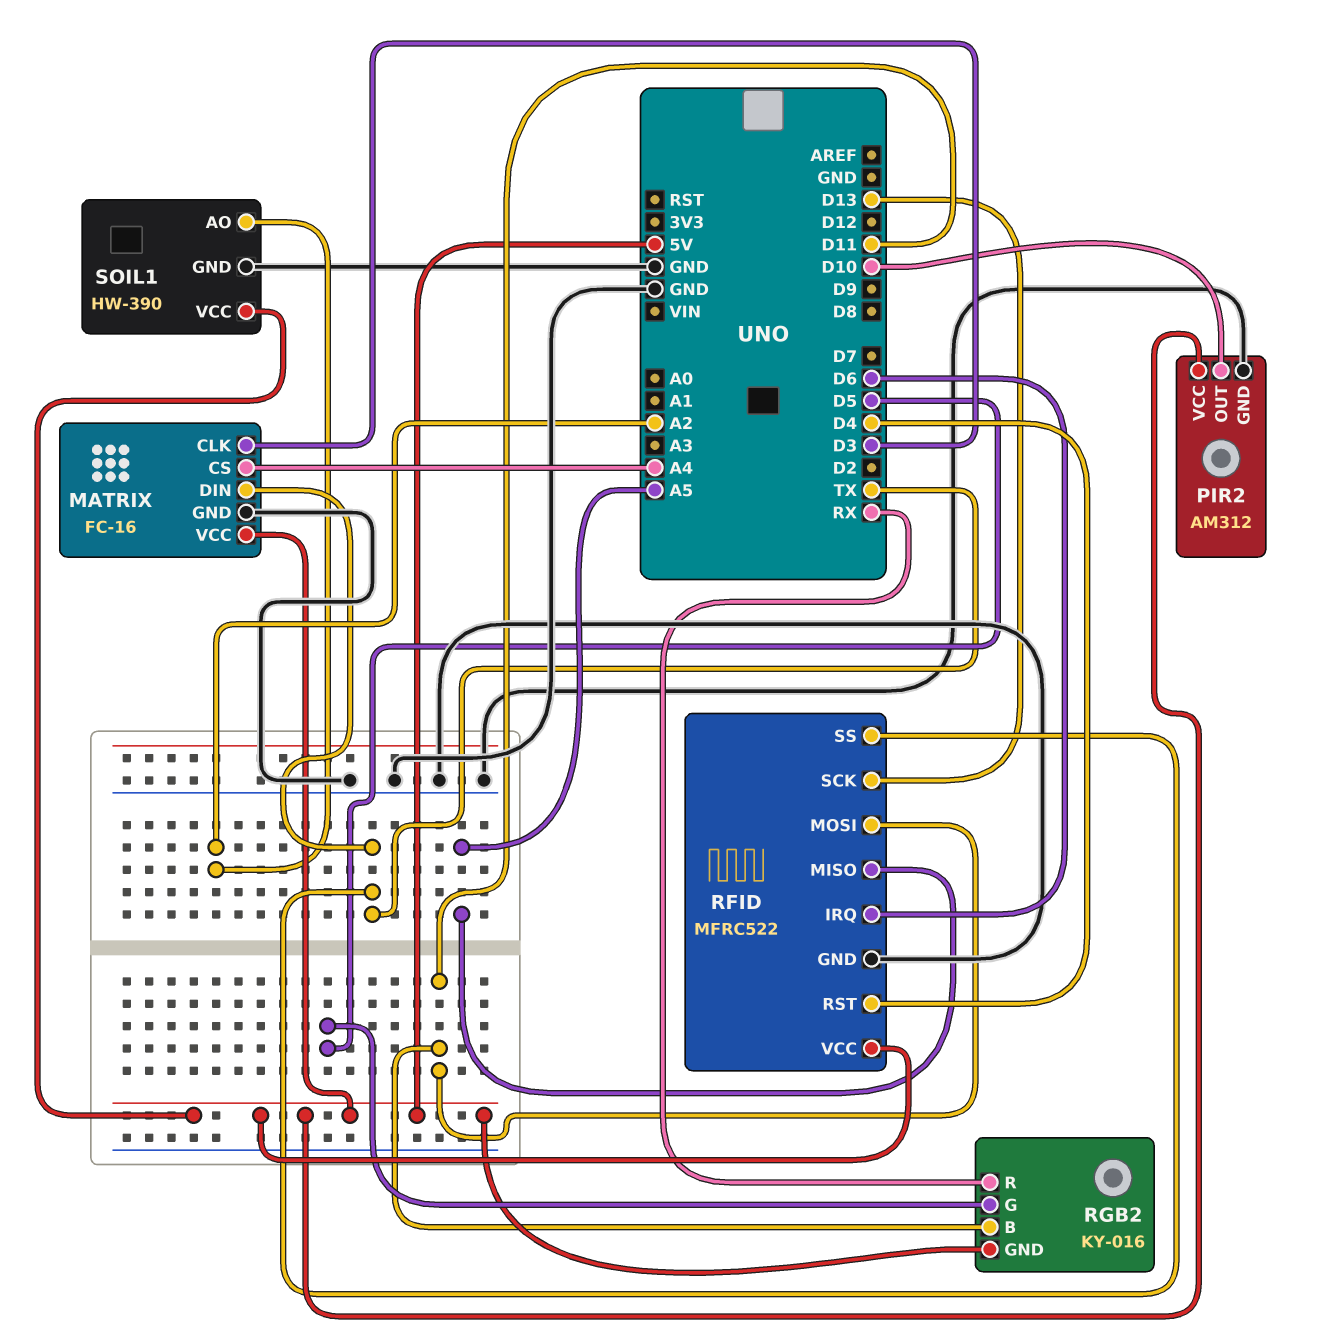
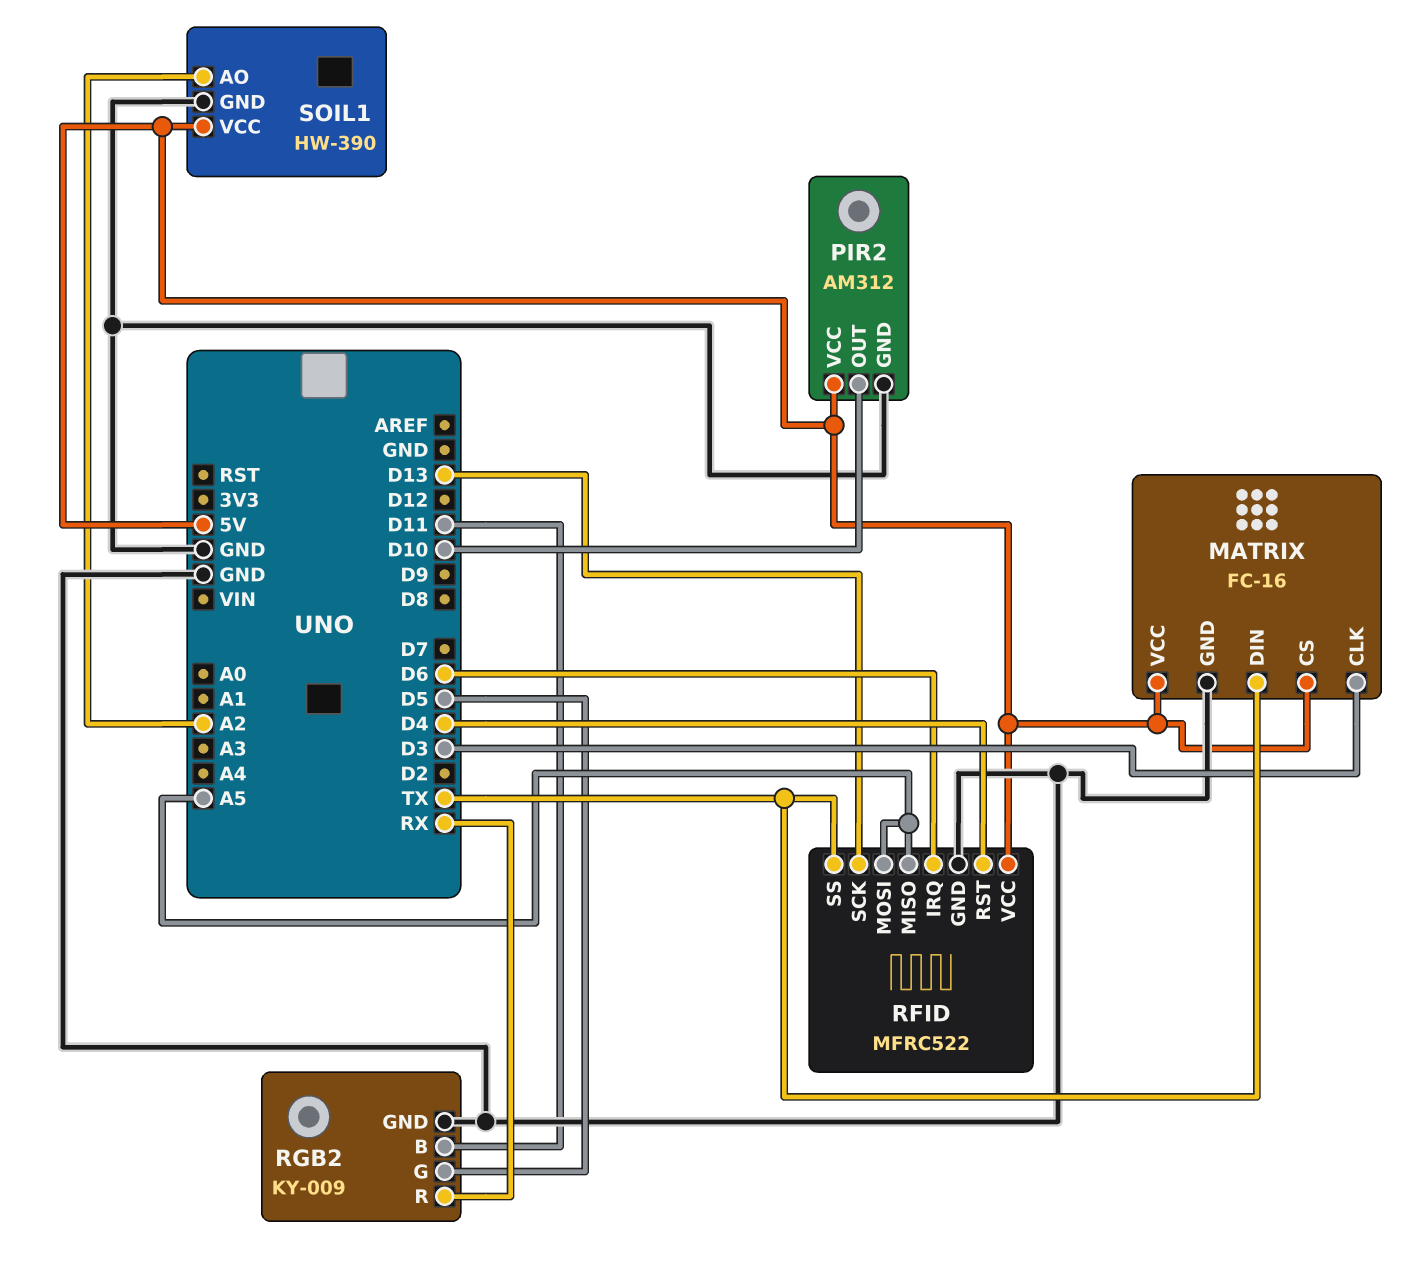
MATRIX pin CS: A4 -> 5V
RFID pin MOSI: D11 -> A5
RGB2: KY-016 -> KY-009
RGB2 pin GND: 5V -> GND

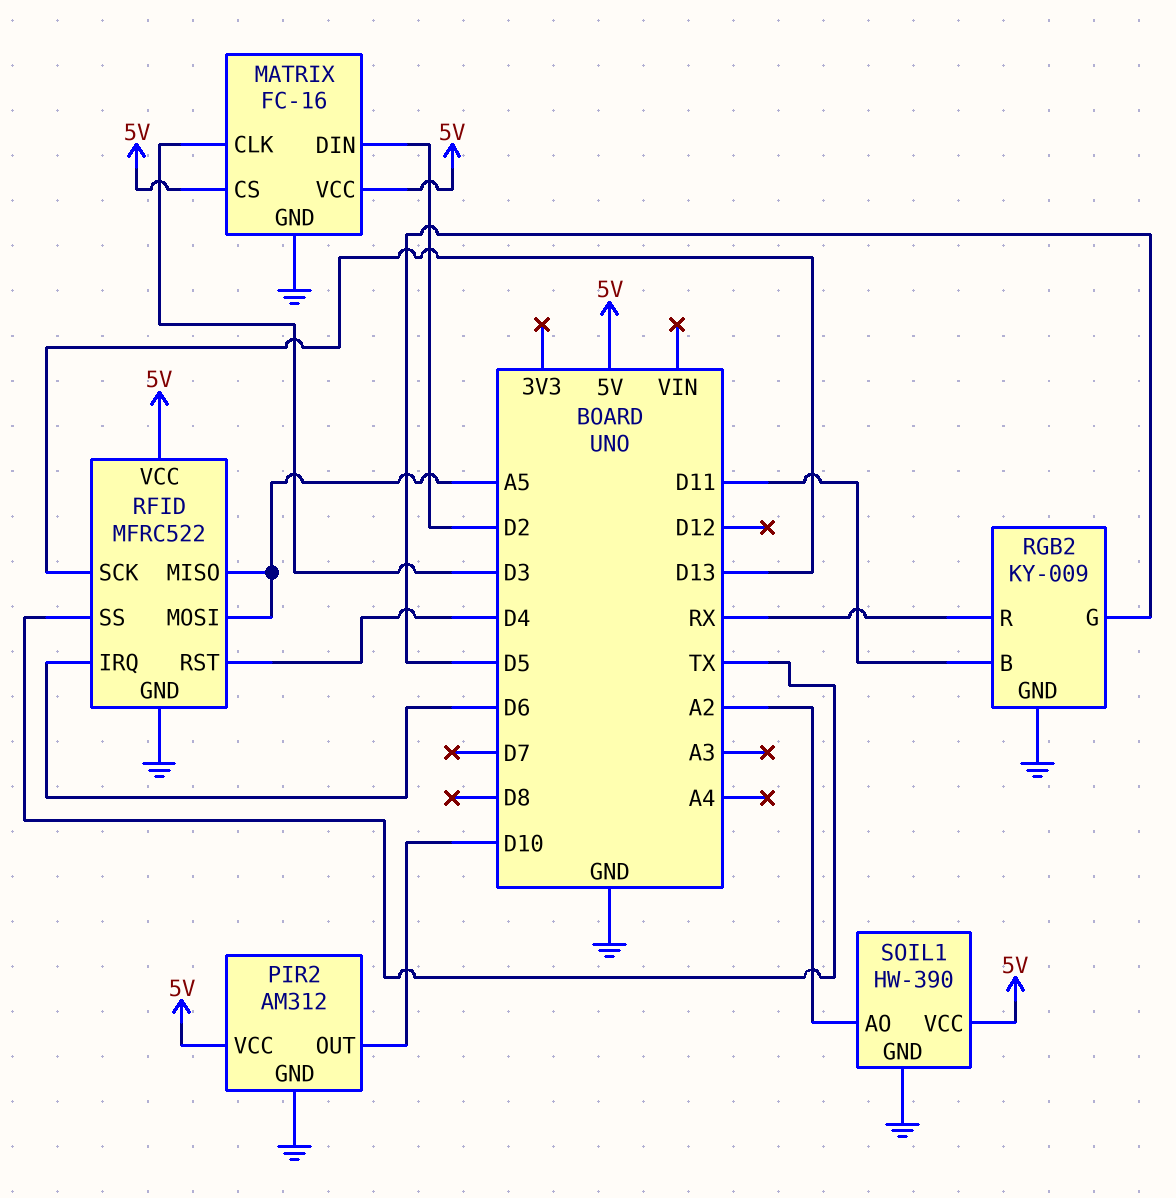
MATRIX pin DIN: TX -> D2

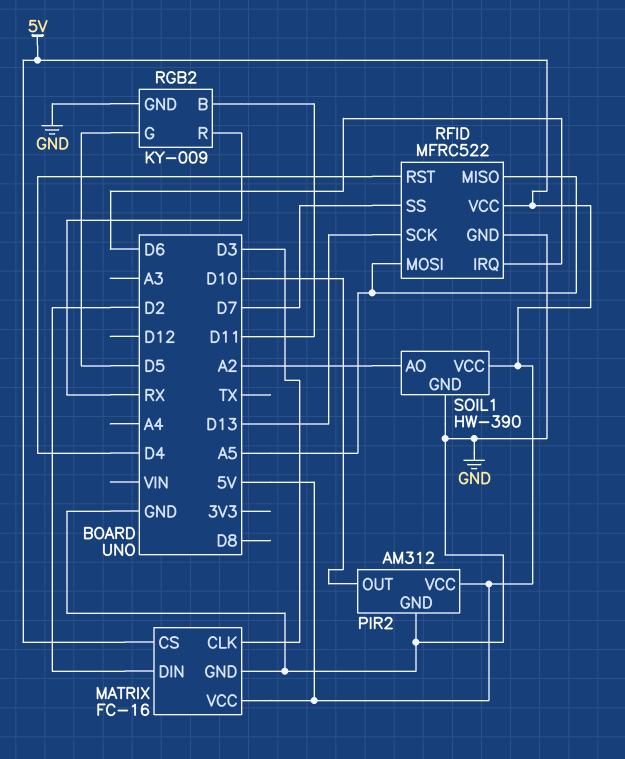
RFID pin SS: TX -> D7

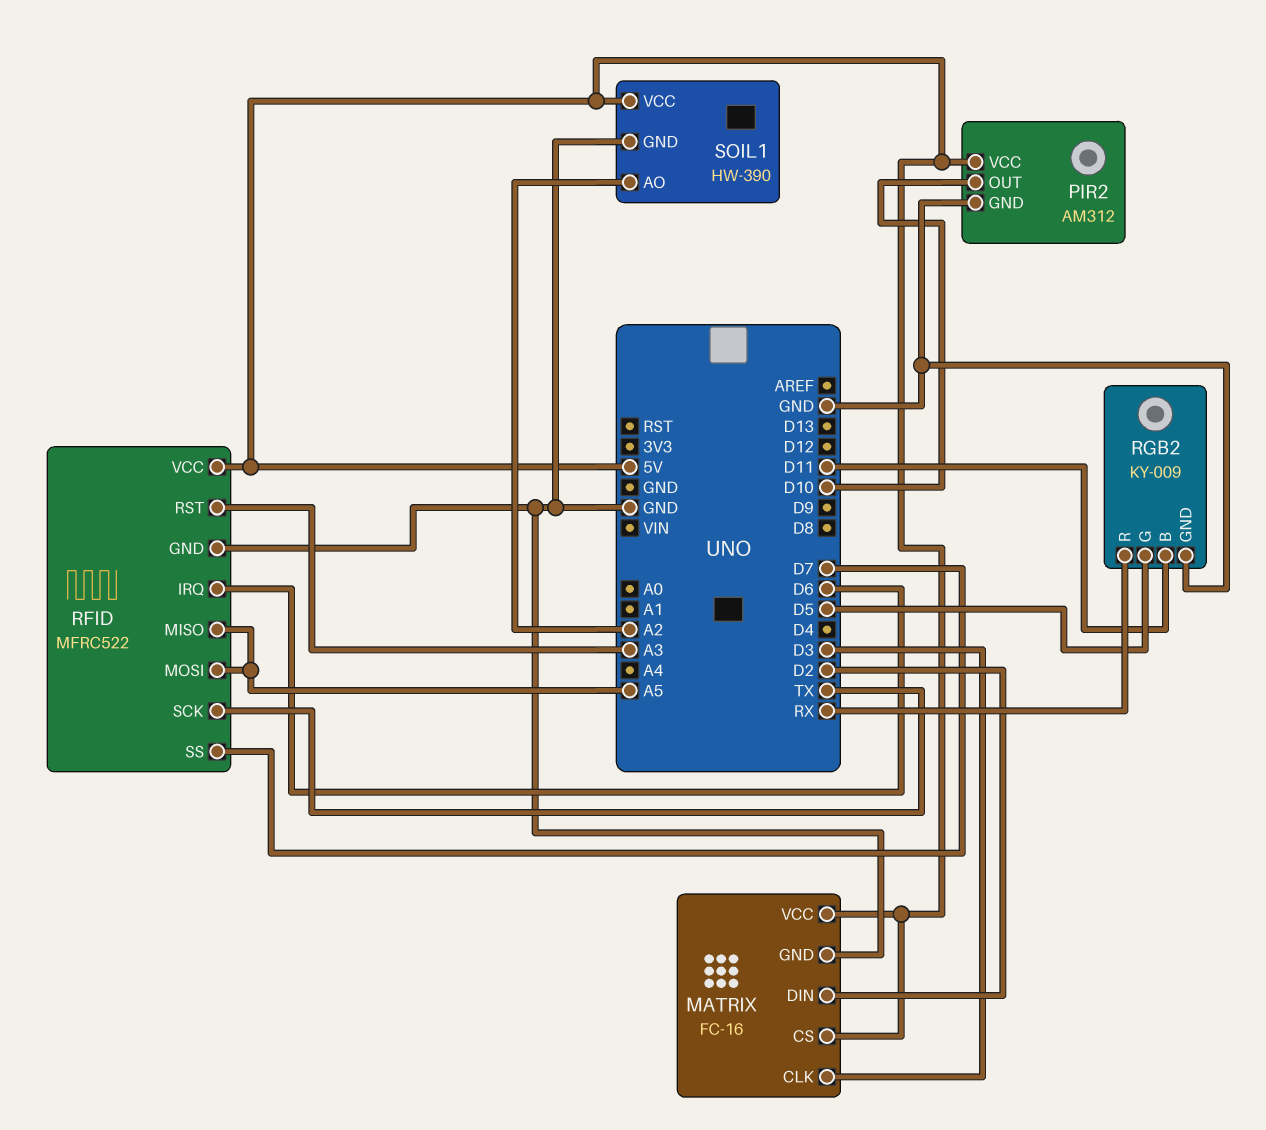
RFID pin RST: D4 -> A3
RFID pin SCK: D13 -> TX

